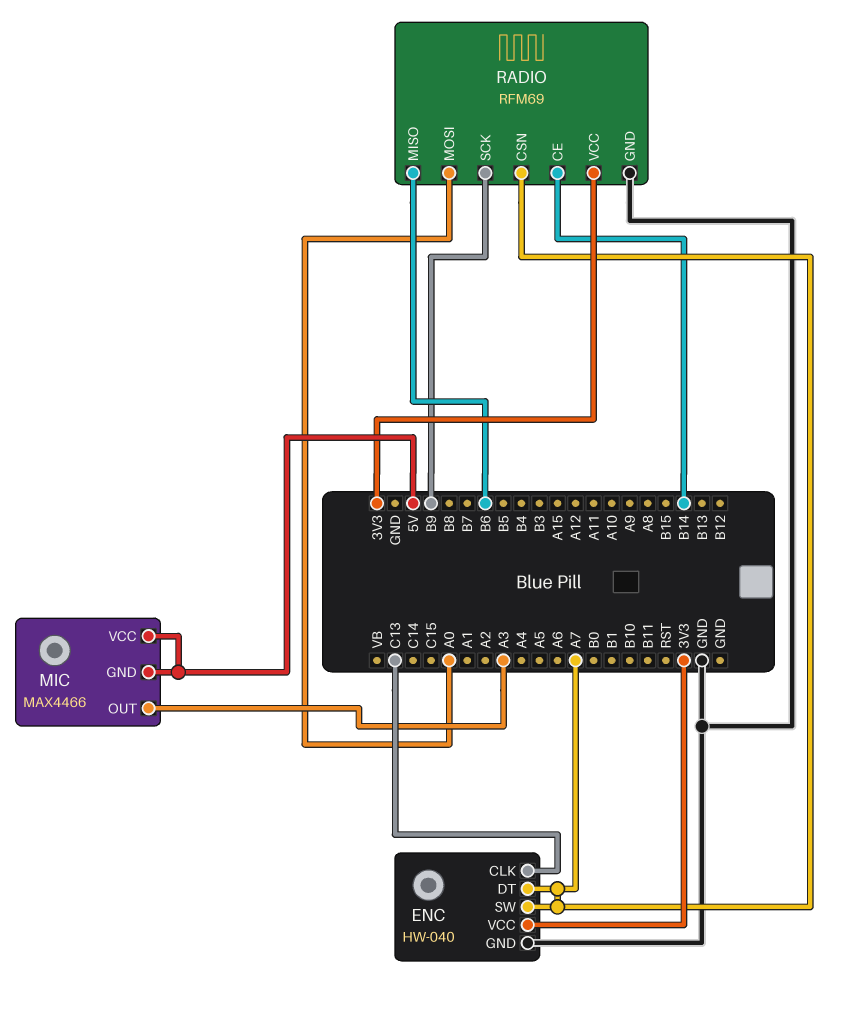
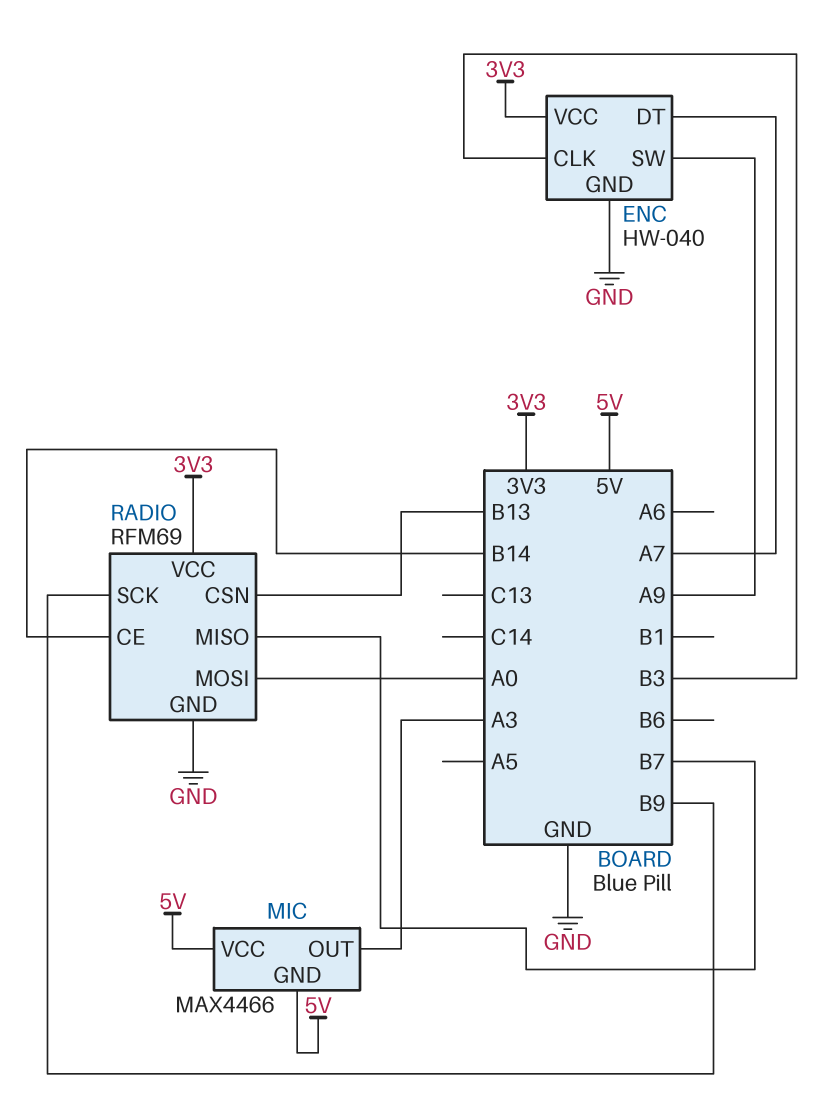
ENC pin CLK: C13 -> B3
ENC pin SW: A7 -> A9
RADIO pin CSN: A7 -> B13
RADIO pin MISO: B6 -> B7

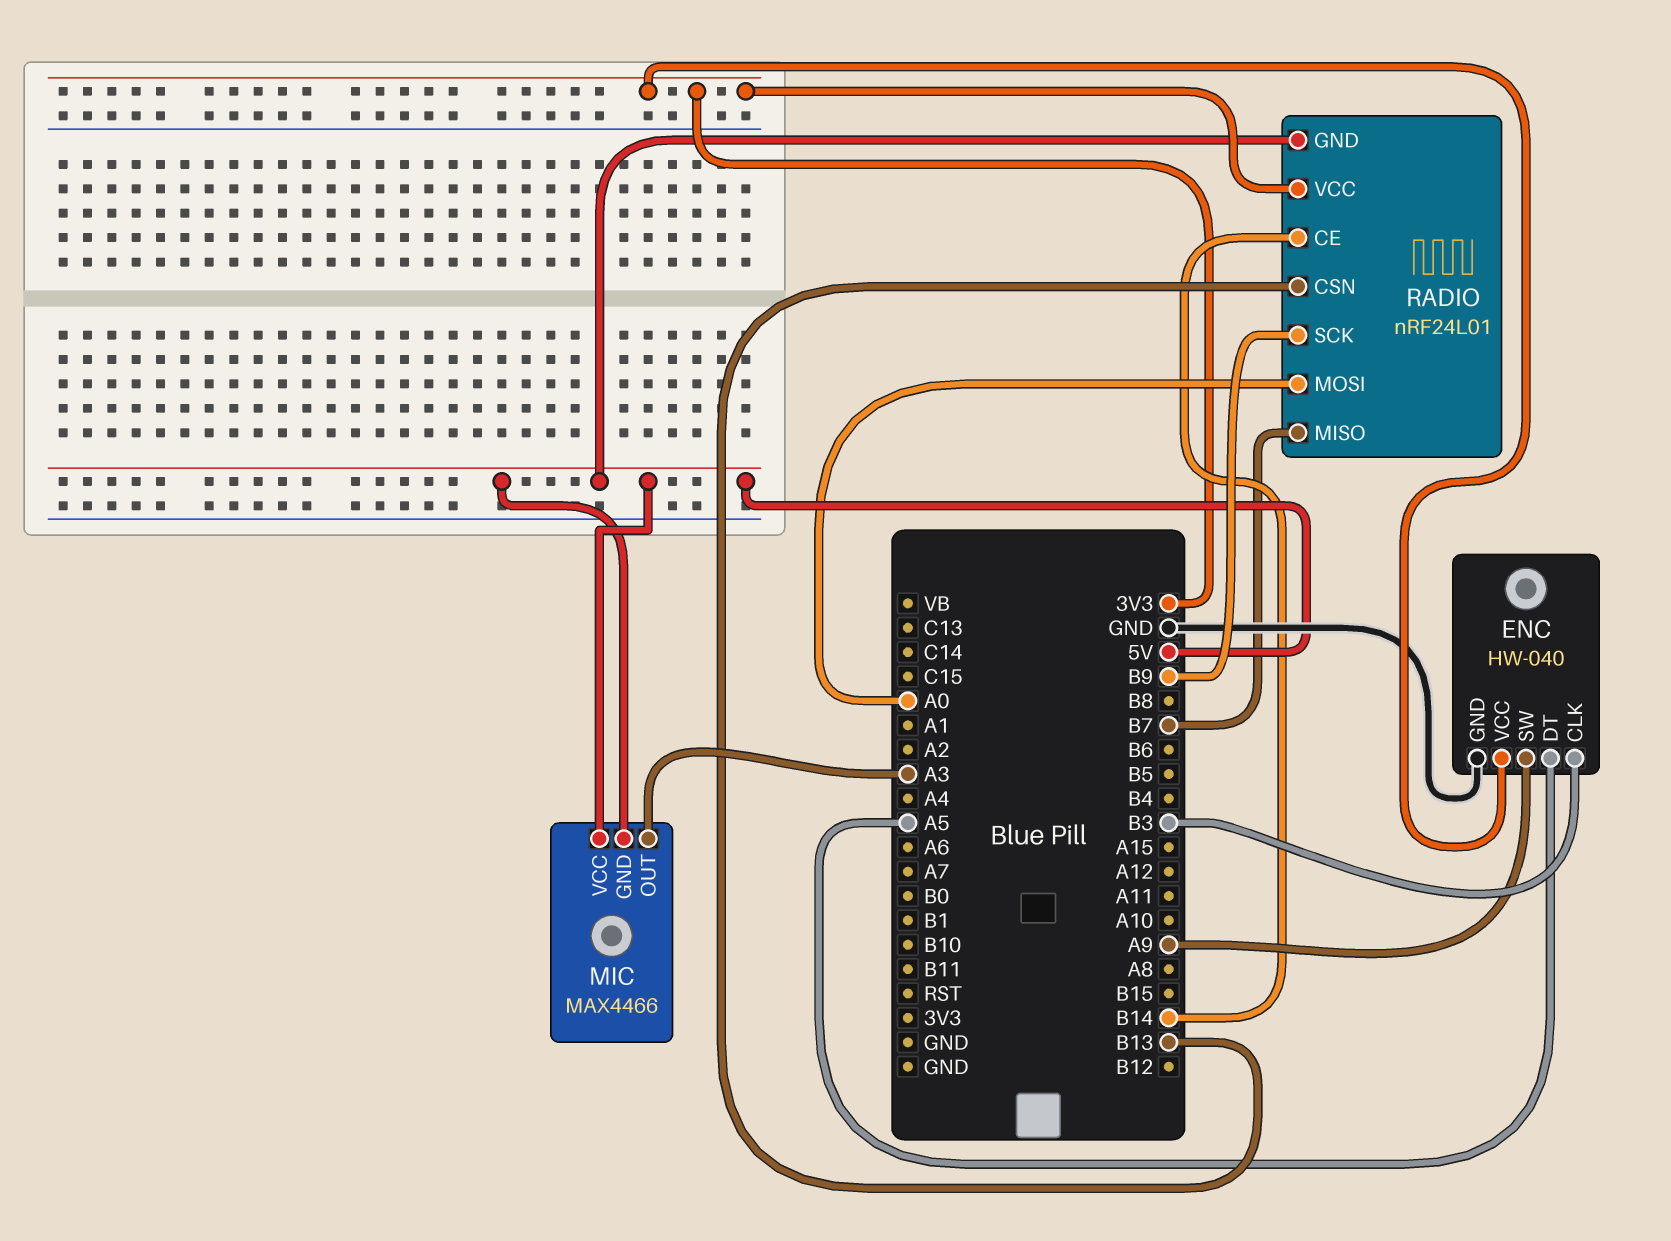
ENC pin DT: A7 -> A5
RADIO: RFM69 -> nRF24L01
RADIO pin GND: GND -> 5V

